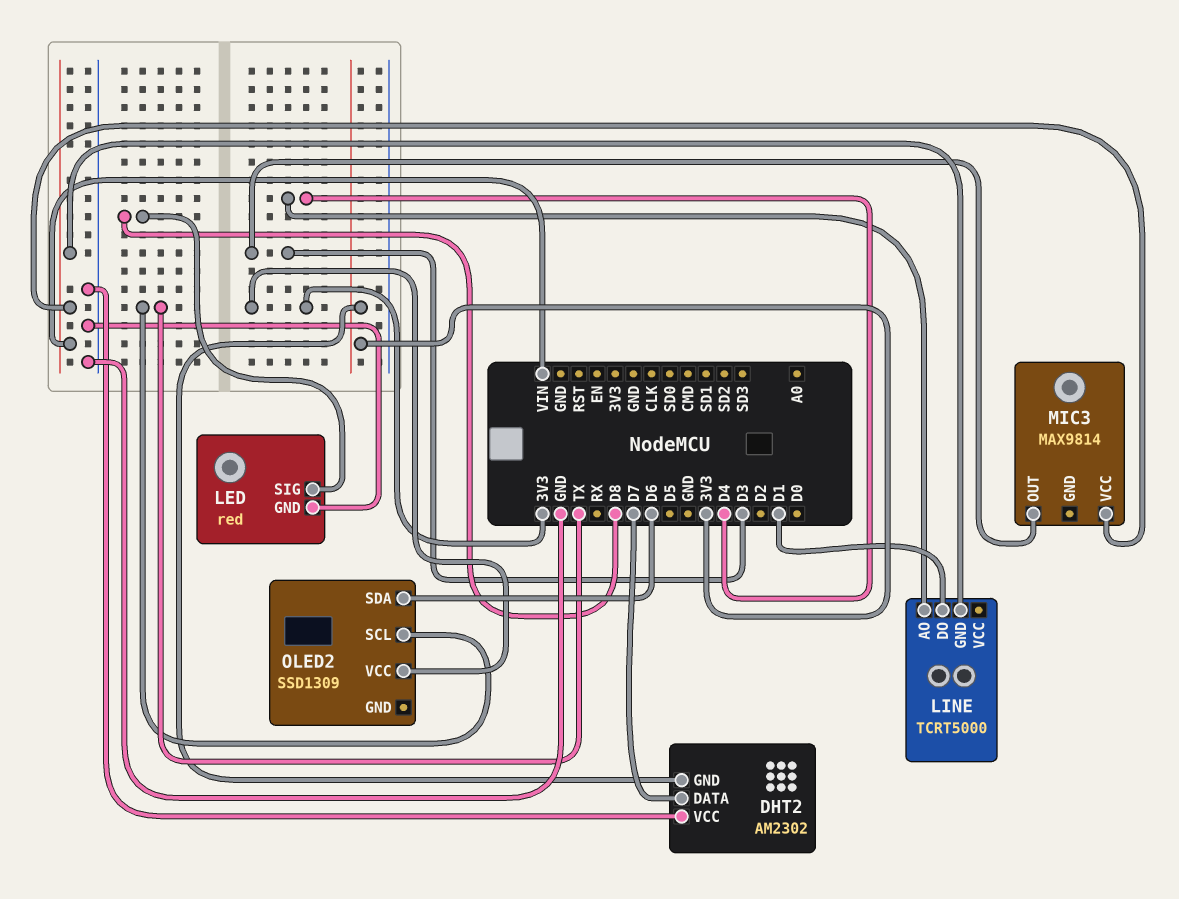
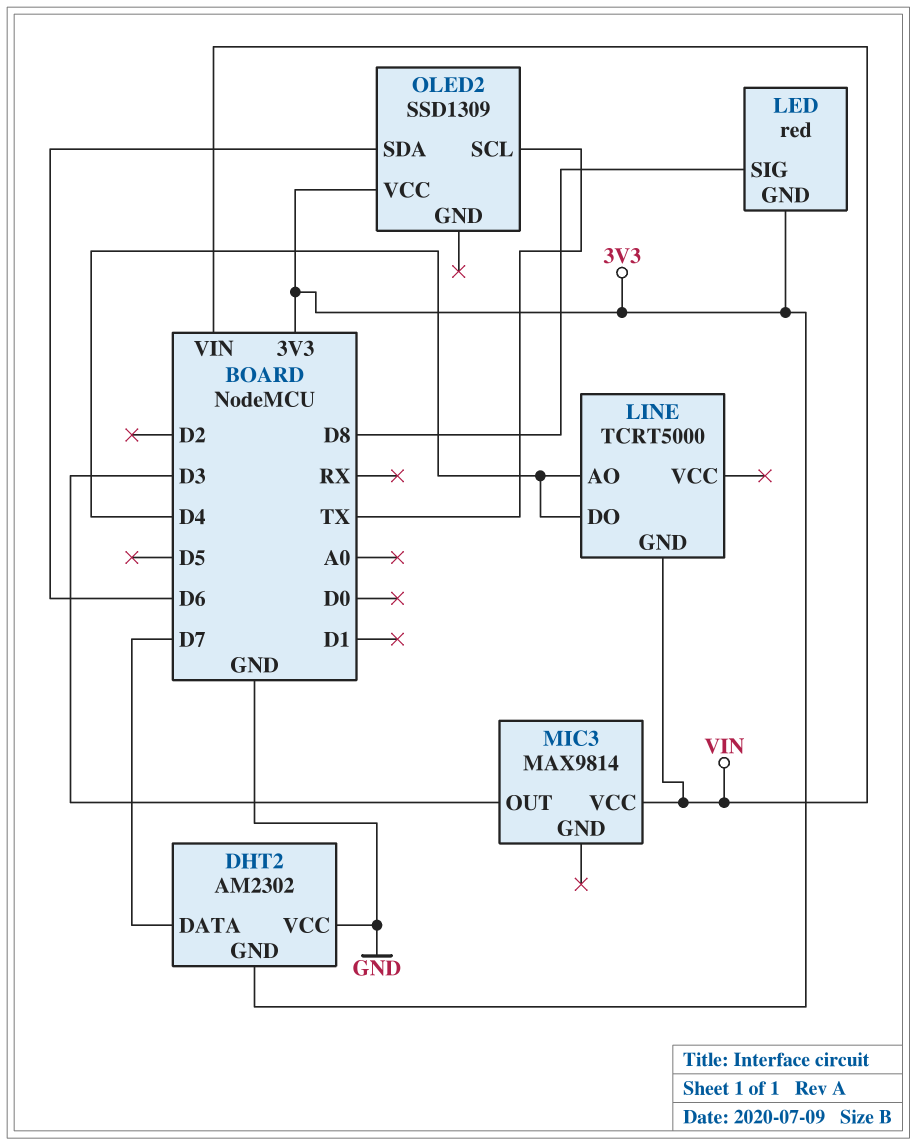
LED pin GND: GND -> 3V3
LINE pin DO: D1 -> D4

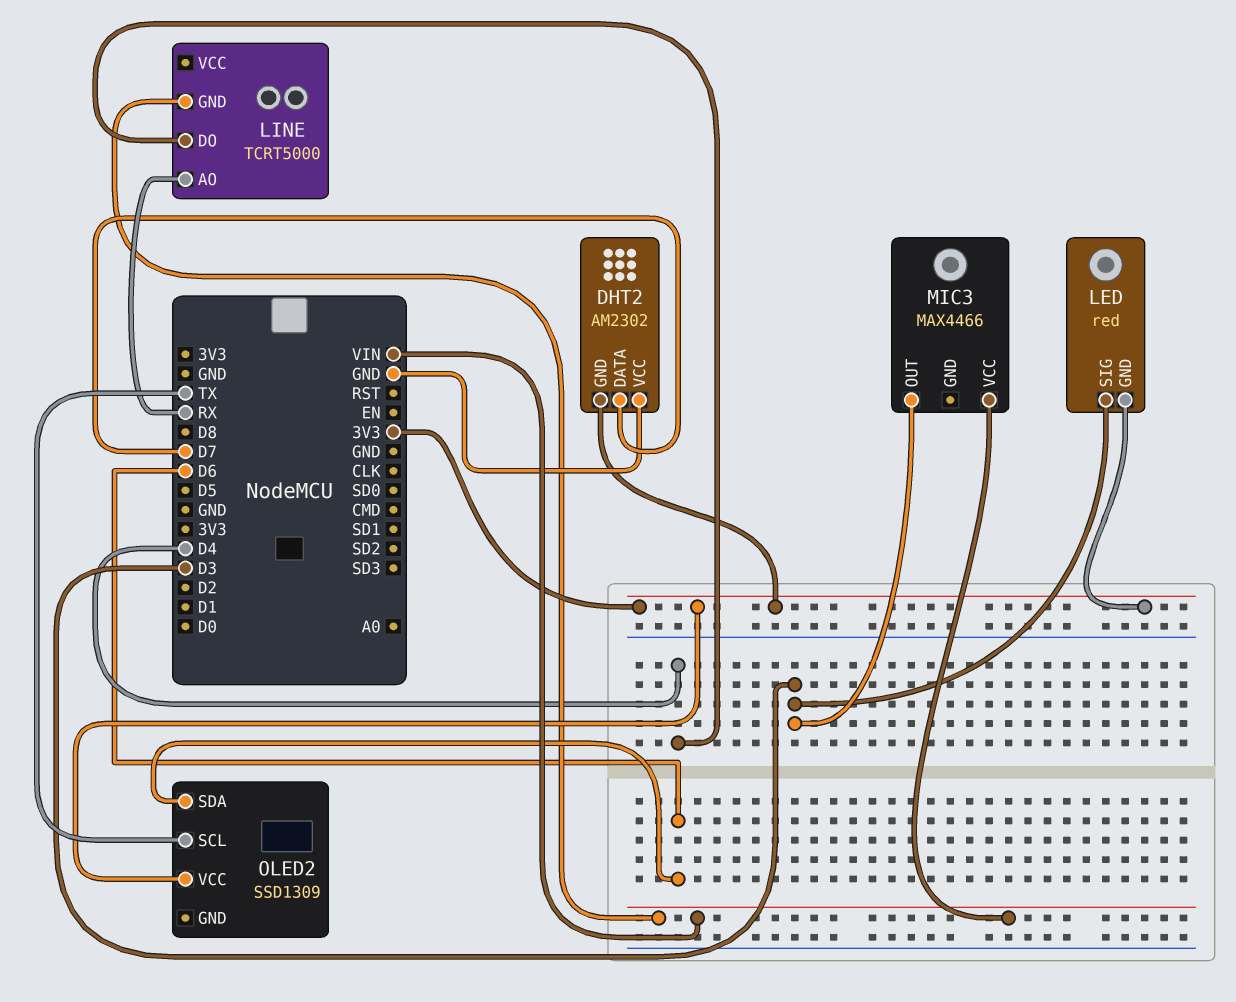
LED pin SIG: D8 -> D3
LINE pin AO: D4 -> RX
MIC3: MAX9814 -> MAX4466

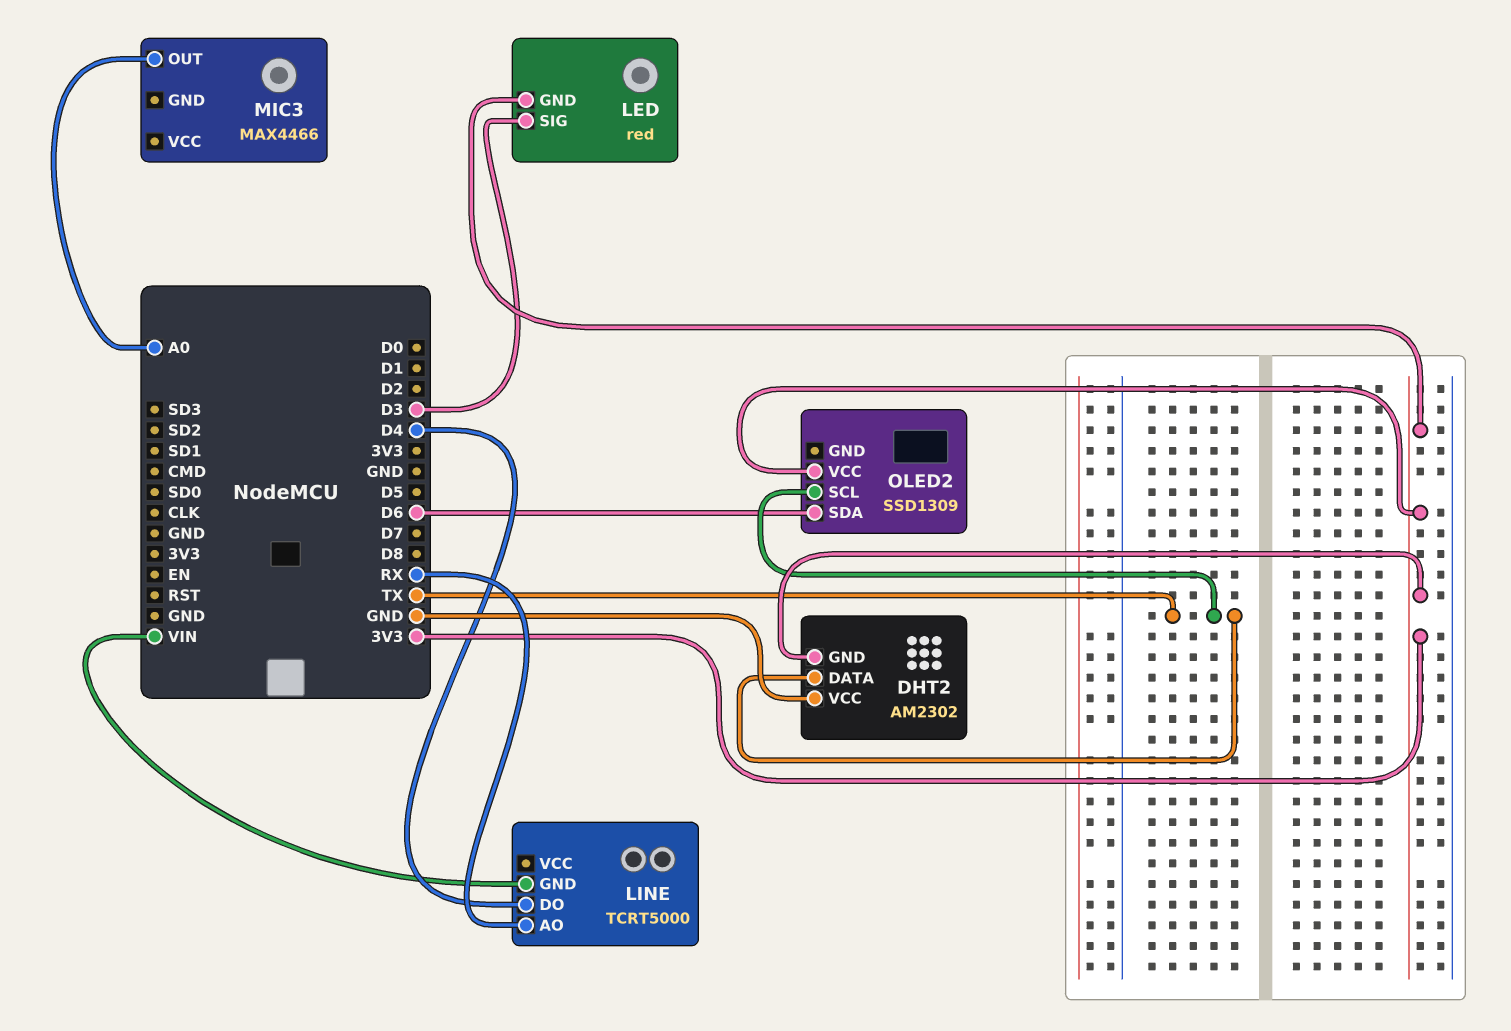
DHT2 pin DATA: D7 -> TX
MIC3 pin OUT: D3 -> A0
MIC3 pin VCC: VIN -> none

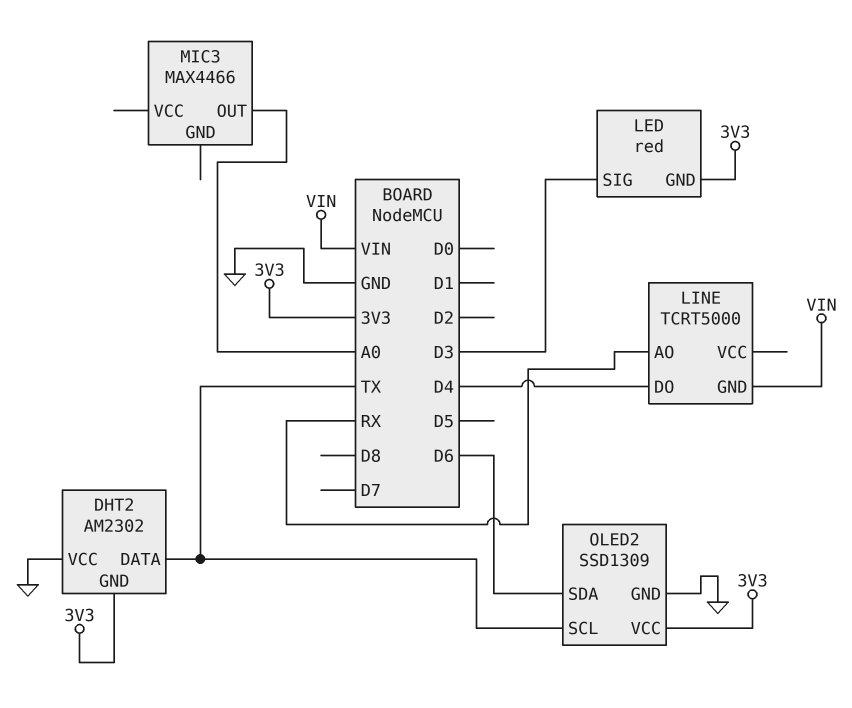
OLED2 pin GND: none -> GND

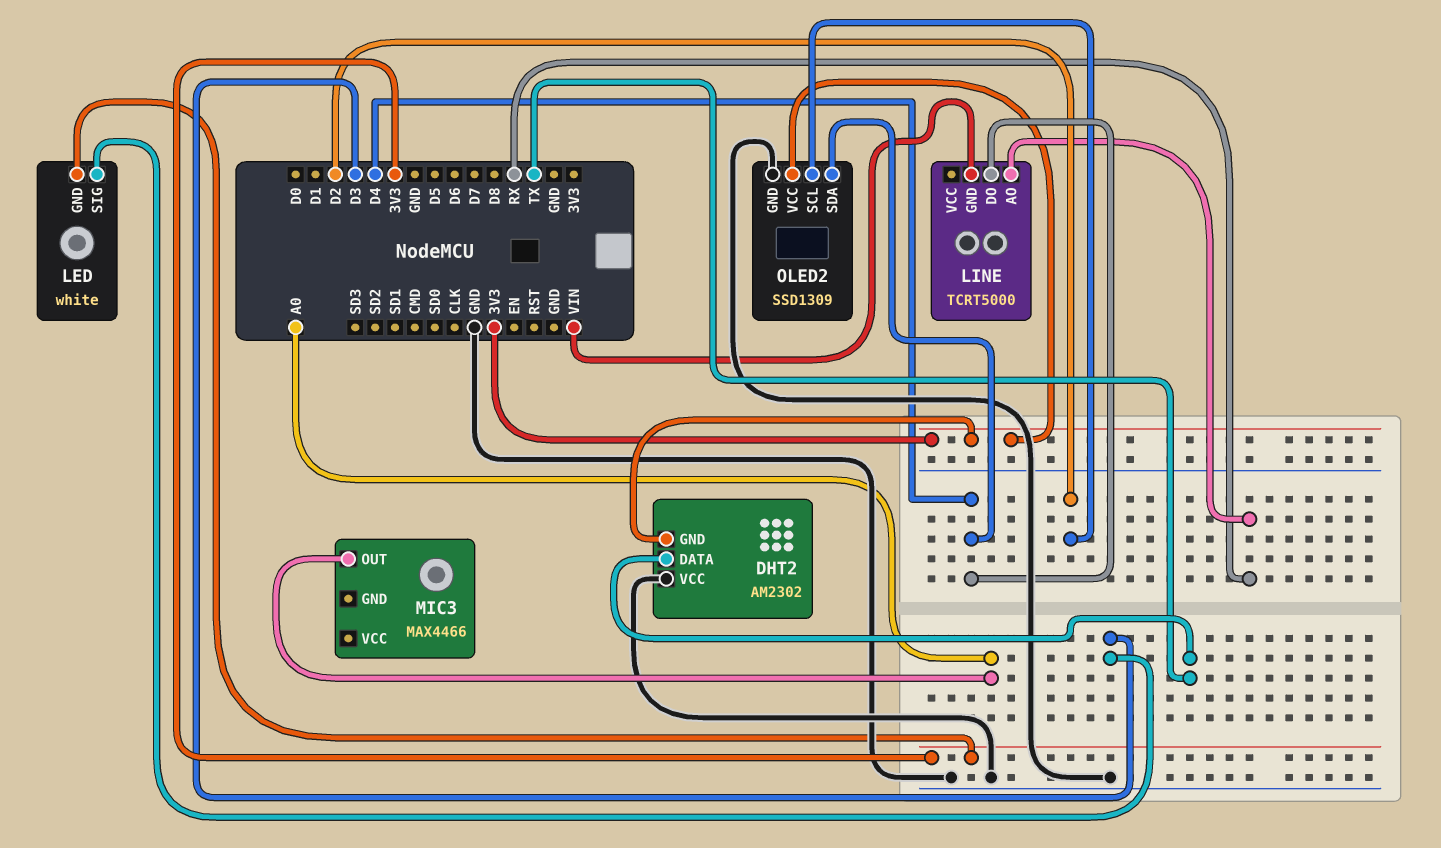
LED: red -> white
OLED2 pin SCL: TX -> D2
OLED2 pin SDA: D6 -> D4

